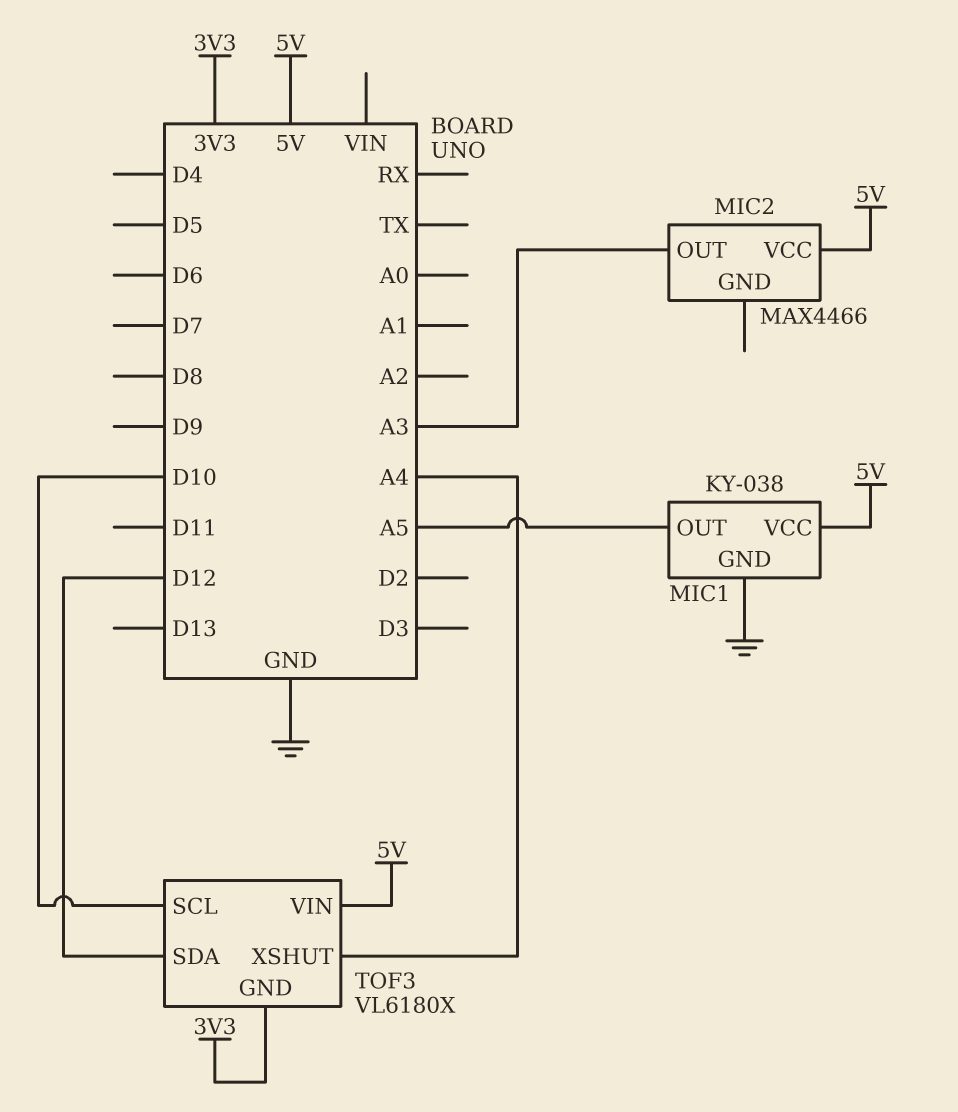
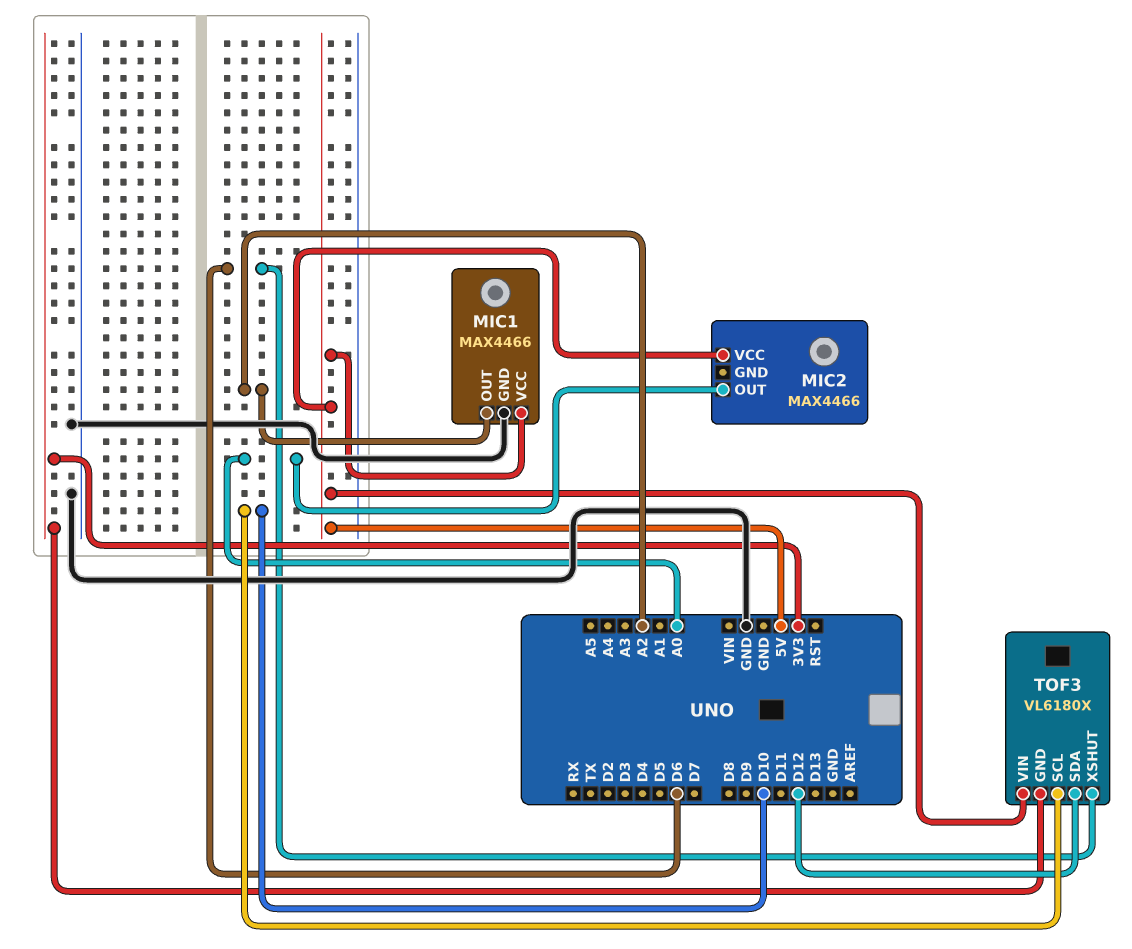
MIC1: KY-038 -> MAX4466
MIC1 pin OUT: A5 -> A2
MIC2 pin OUT: A3 -> A0
TOF3 pin XSHUT: A4 -> D6

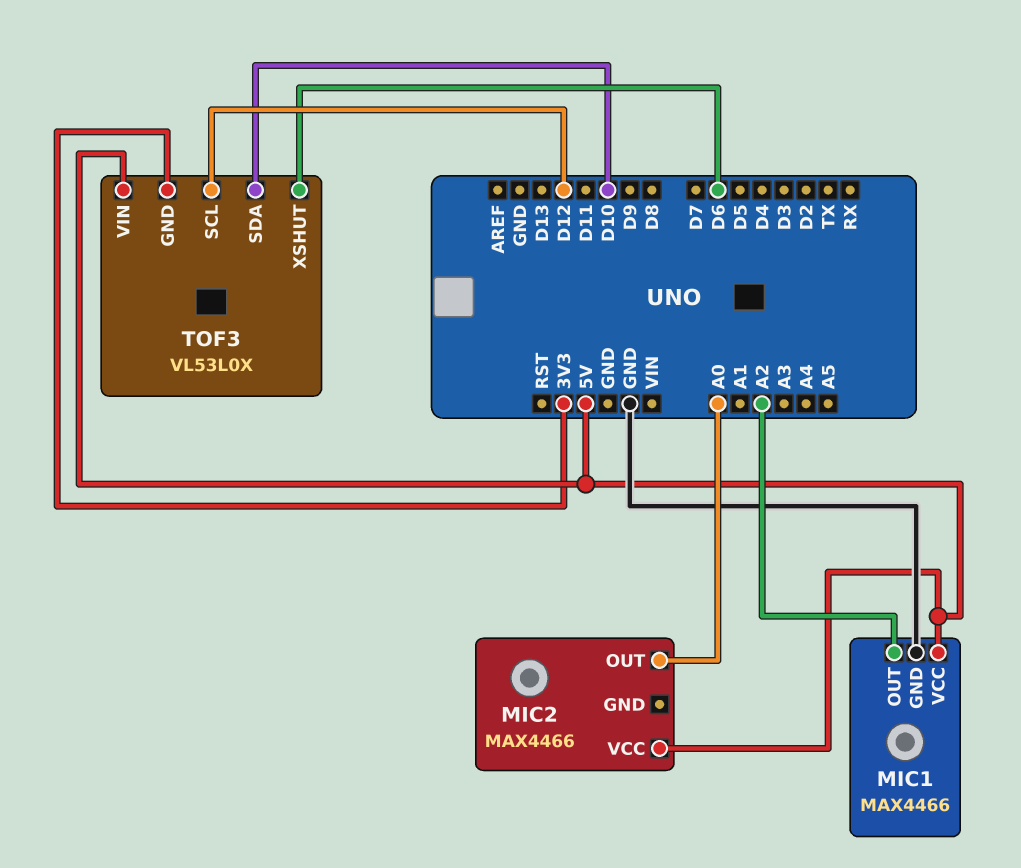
TOF3: VL6180X -> VL53L0X
TOF3 pin SCL: D10 -> D12
TOF3 pin SDA: D12 -> D10

